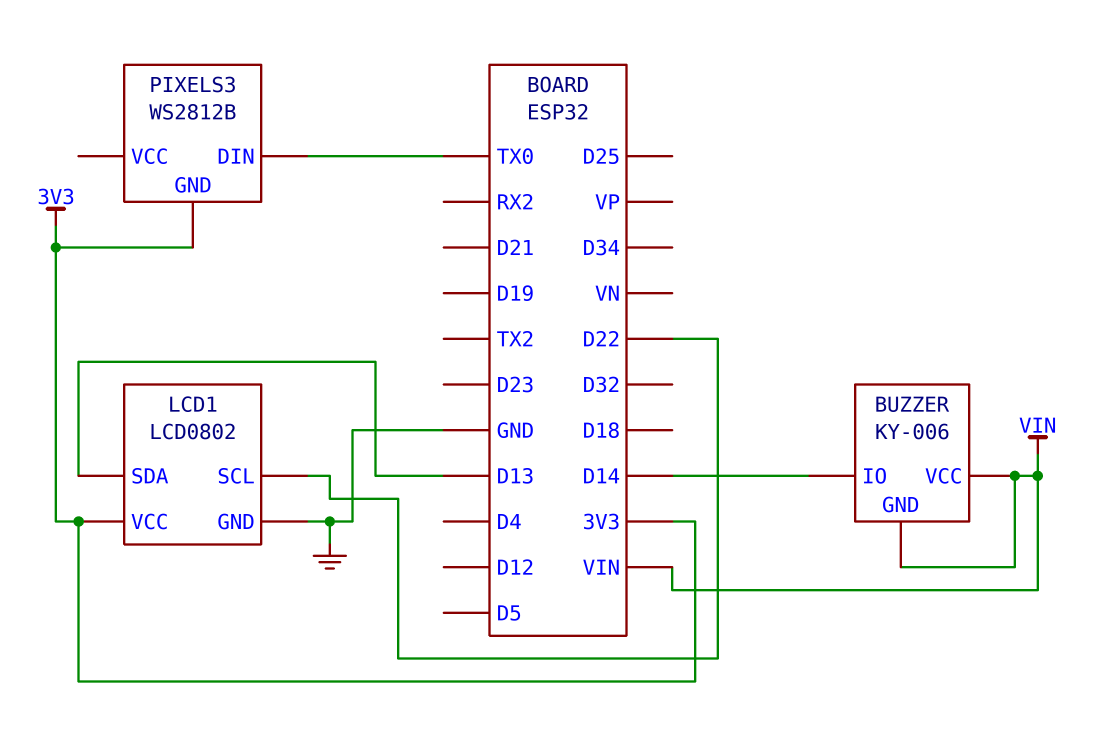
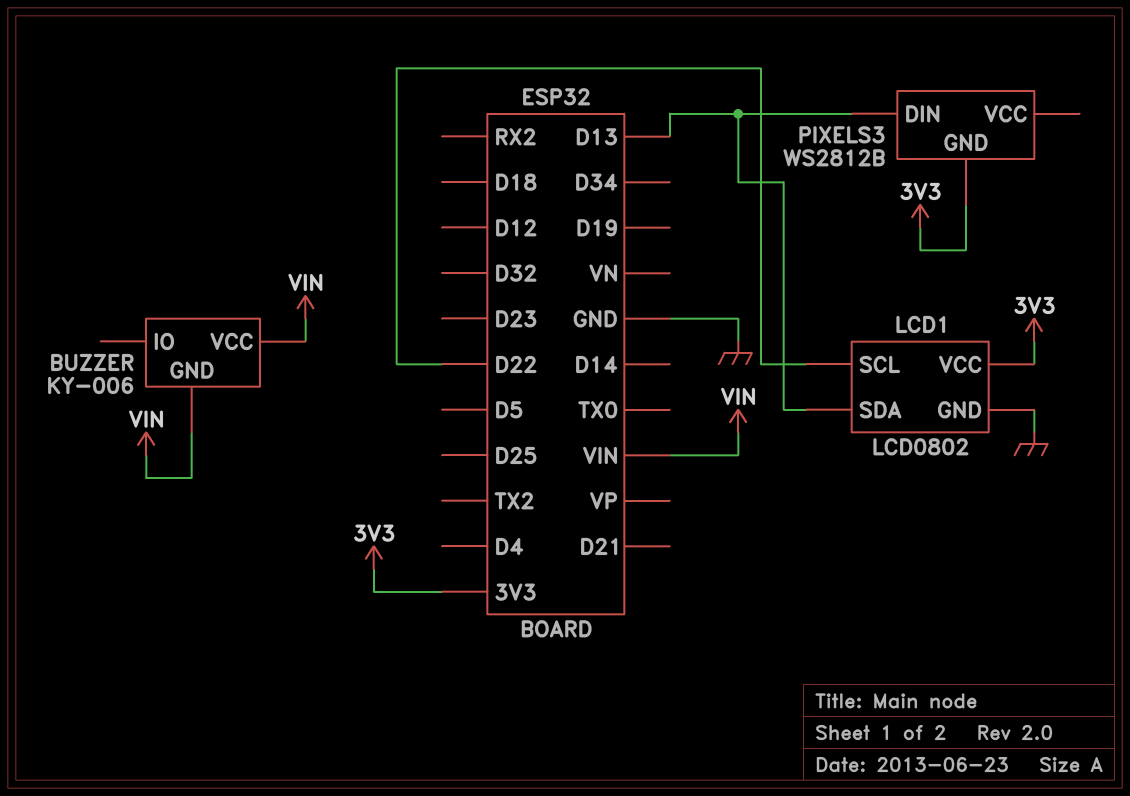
BUZZER pin IO: D14 -> none
PIXELS3 pin DIN: TX0 -> D13

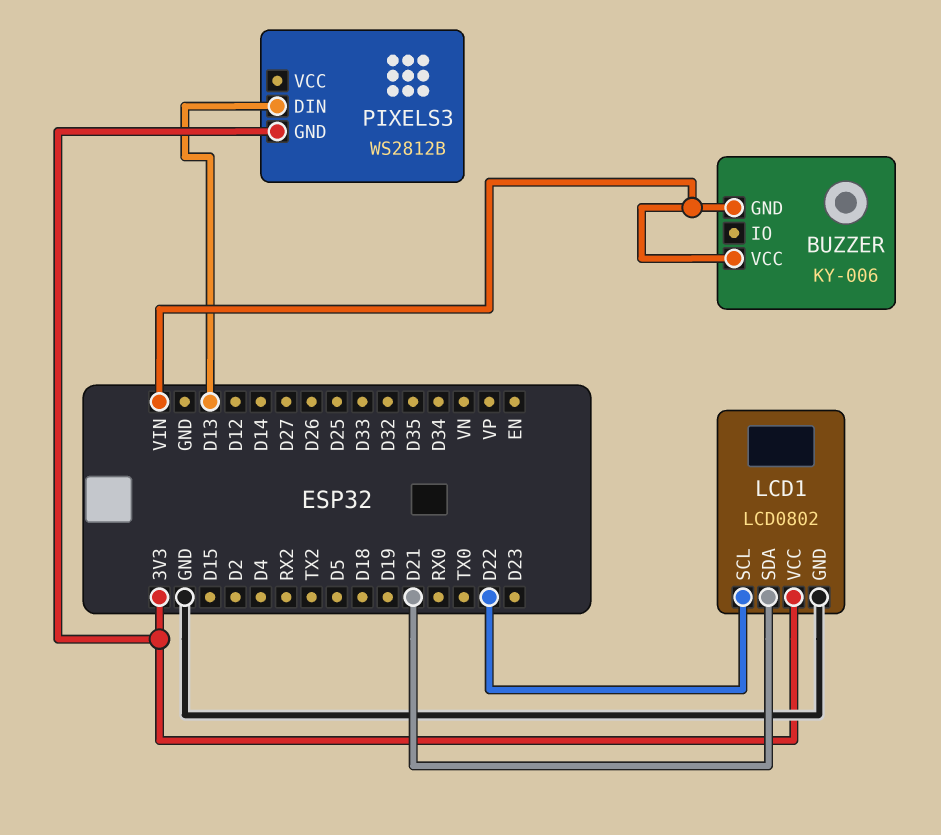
LCD1 pin SDA: D13 -> D21

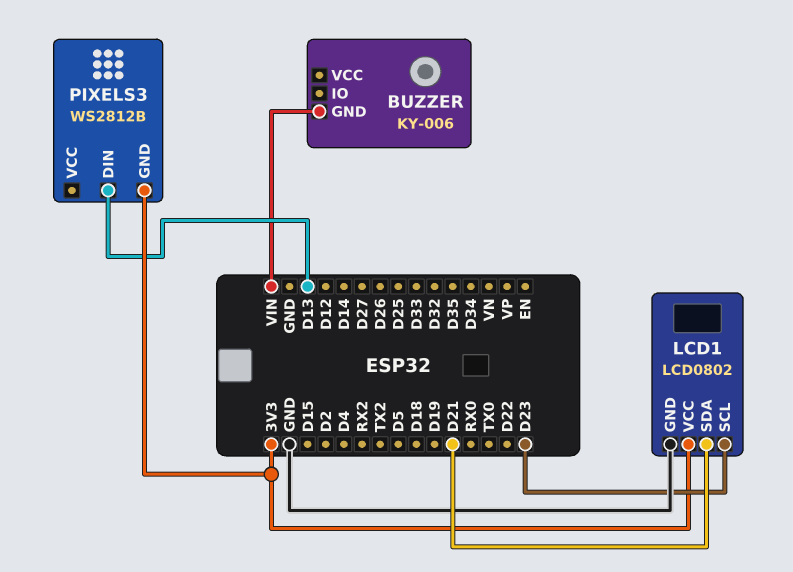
BUZZER pin VCC: VIN -> none
LCD1 pin SCL: D22 -> D23

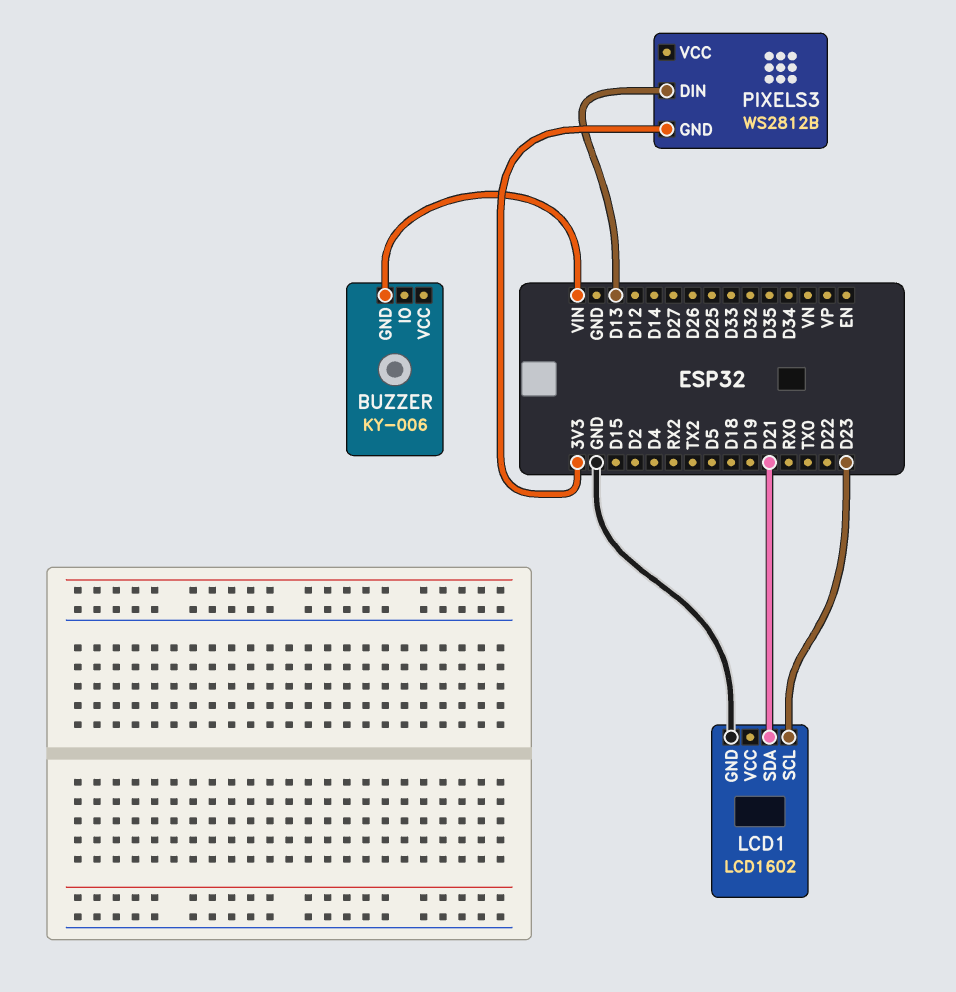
LCD1: LCD0802 -> LCD1602
LCD1 pin VCC: 3V3 -> none

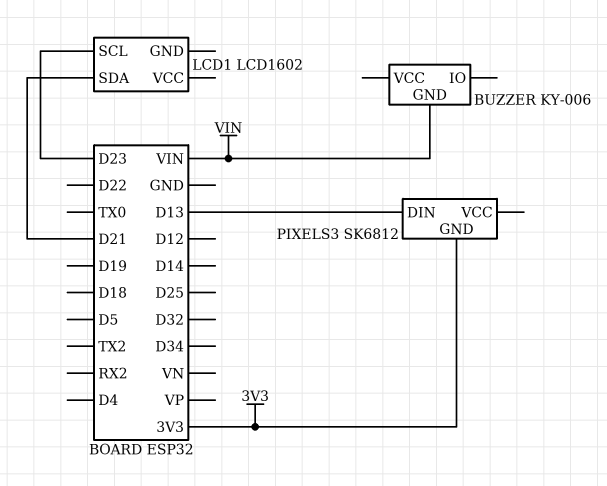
LCD1 pin GND: GND -> none
PIXELS3: WS2812B -> SK6812

